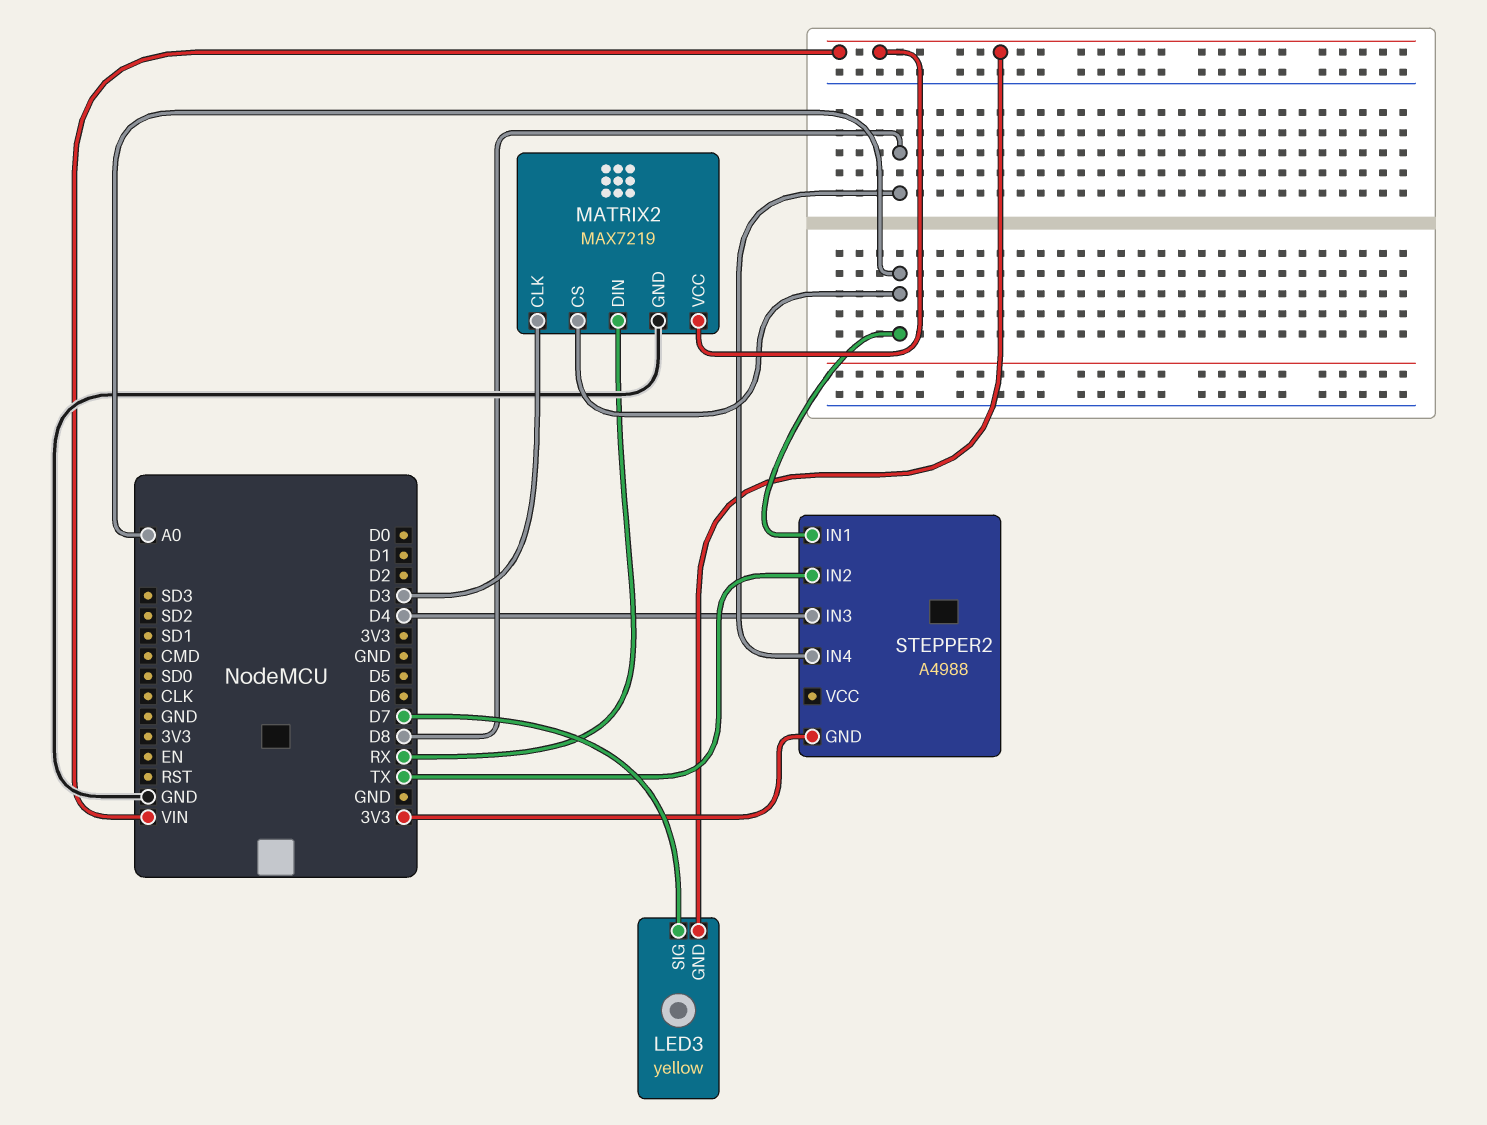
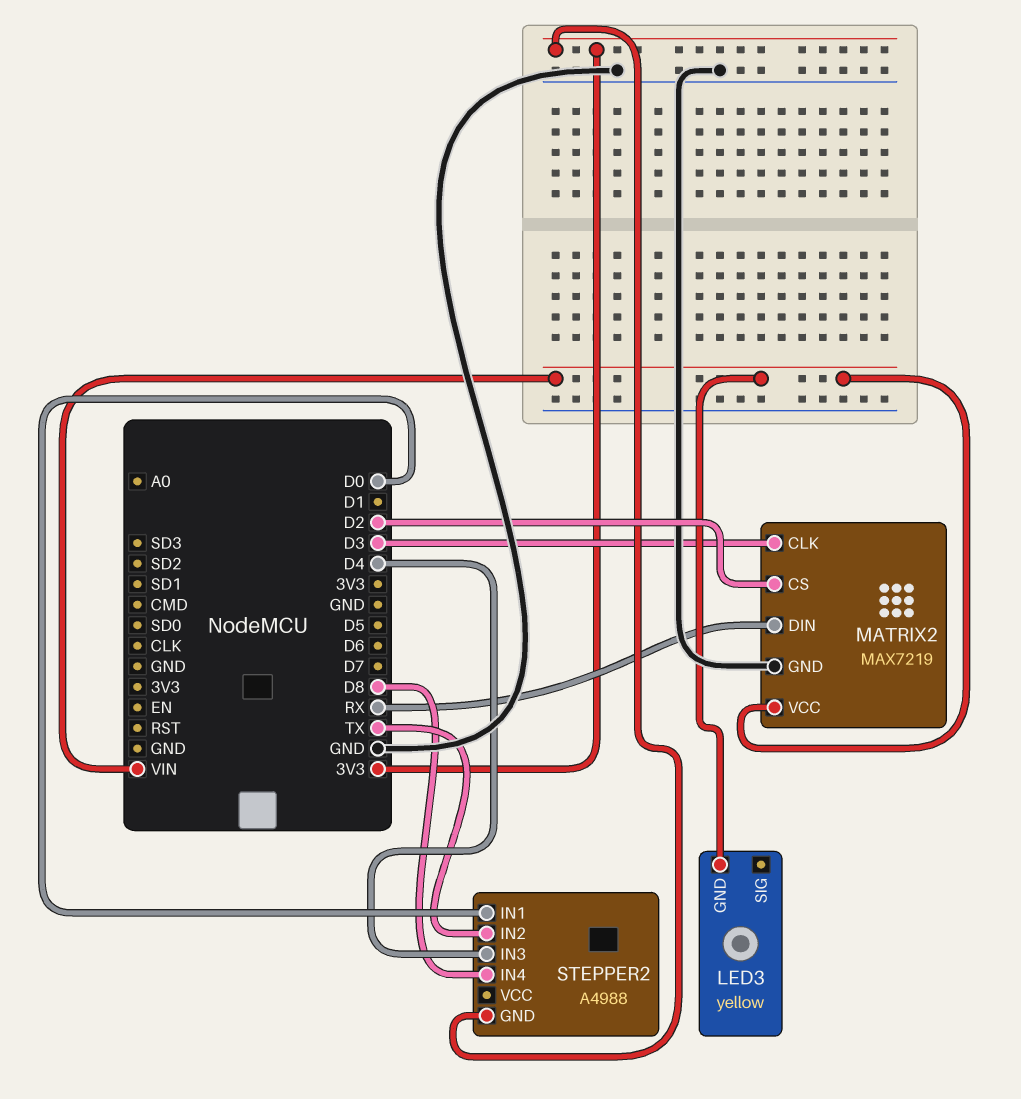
LED3 pin SIG: D7 -> none
MATRIX2 pin CS: A0 -> D2
STEPPER2 pin IN1: A0 -> D0

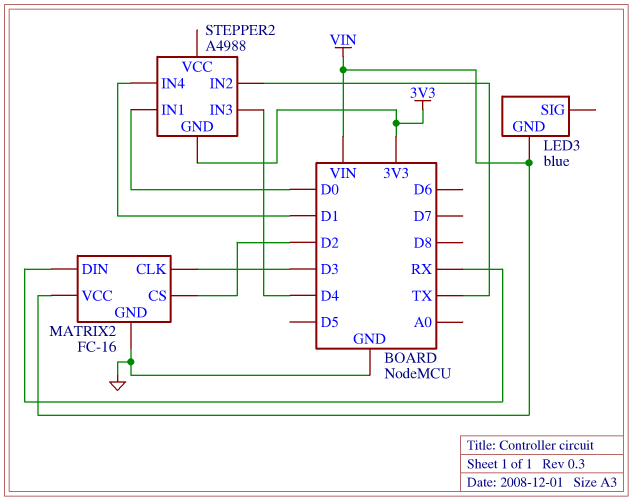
LED3: yellow -> blue
MATRIX2: MAX7219 -> FC-16
STEPPER2 pin IN4: D8 -> D1

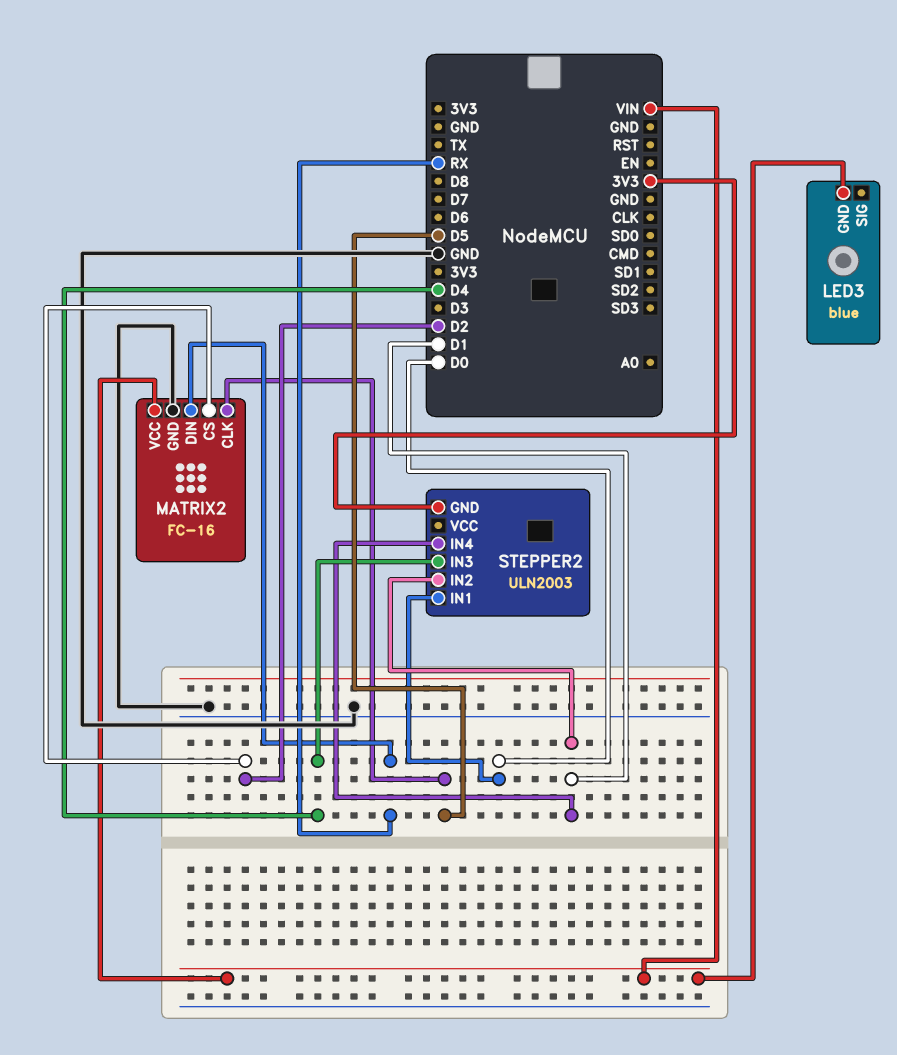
MATRIX2 pin CLK: D3 -> D5
STEPPER2: A4988 -> ULN2003
STEPPER2 pin IN2: TX -> D1

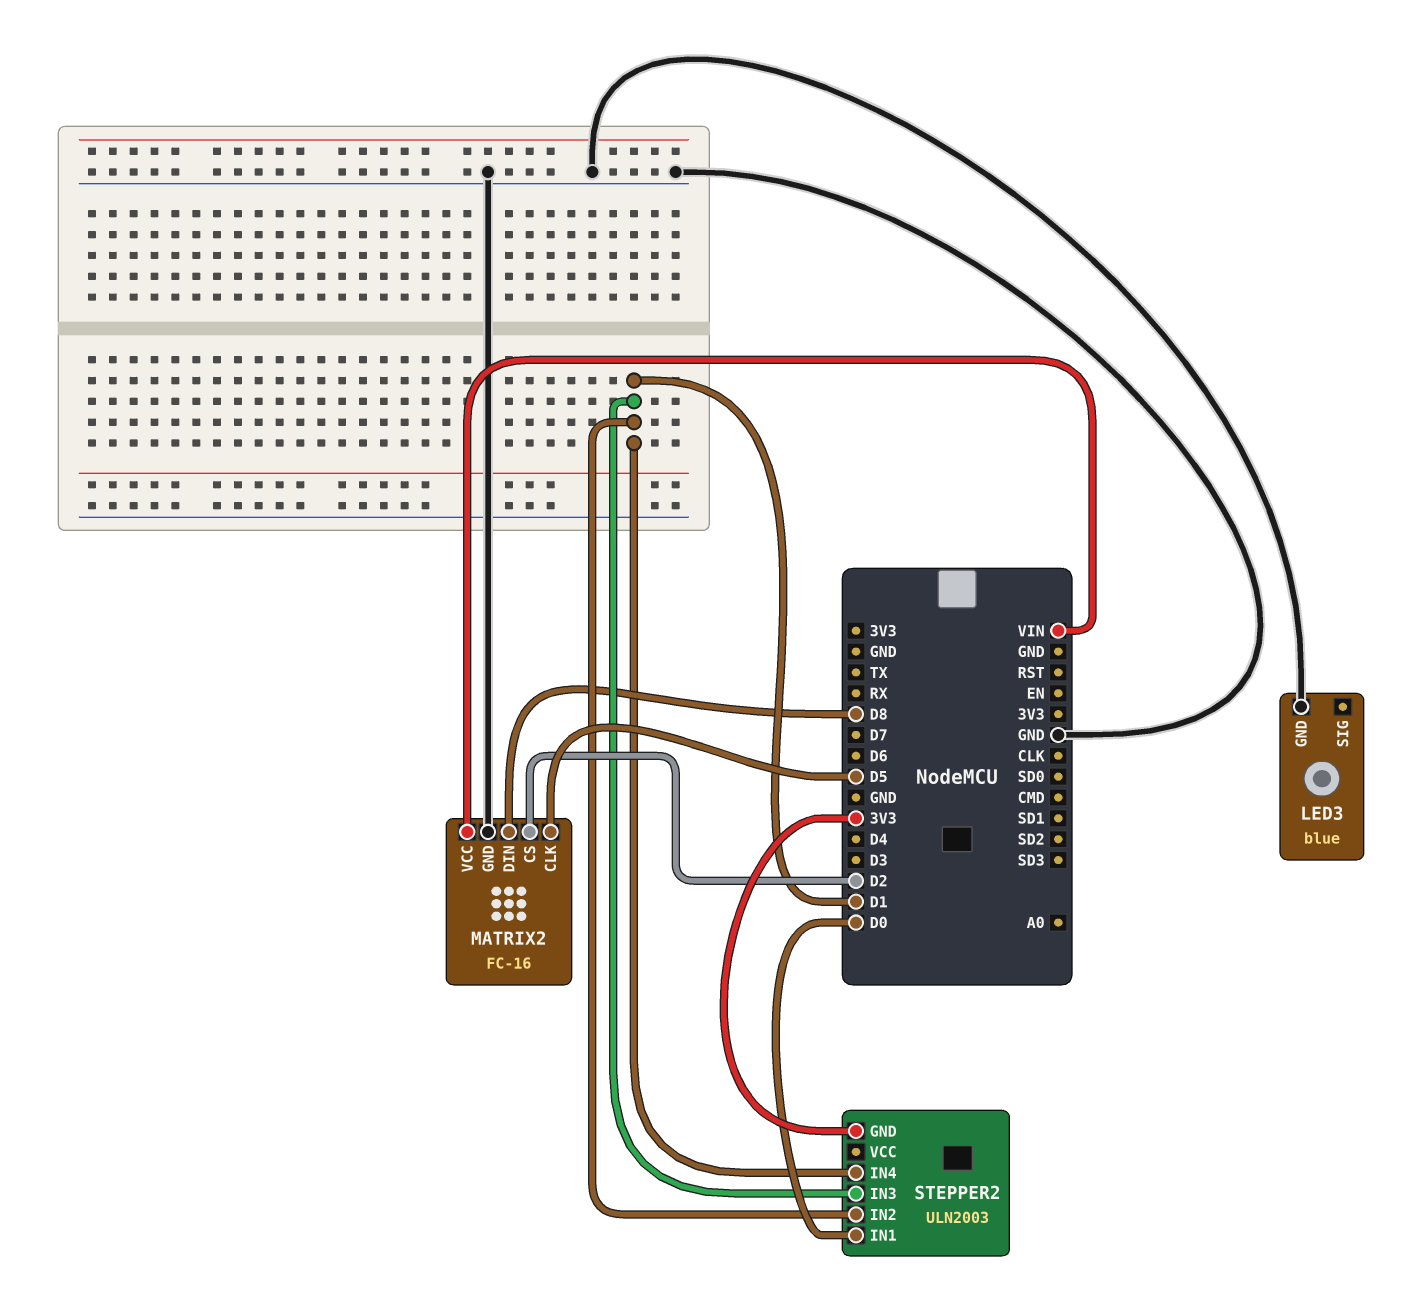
LED3 pin GND: VIN -> GND
MATRIX2 pin DIN: RX -> D8
STEPPER2 pin IN3: D4 -> D1

